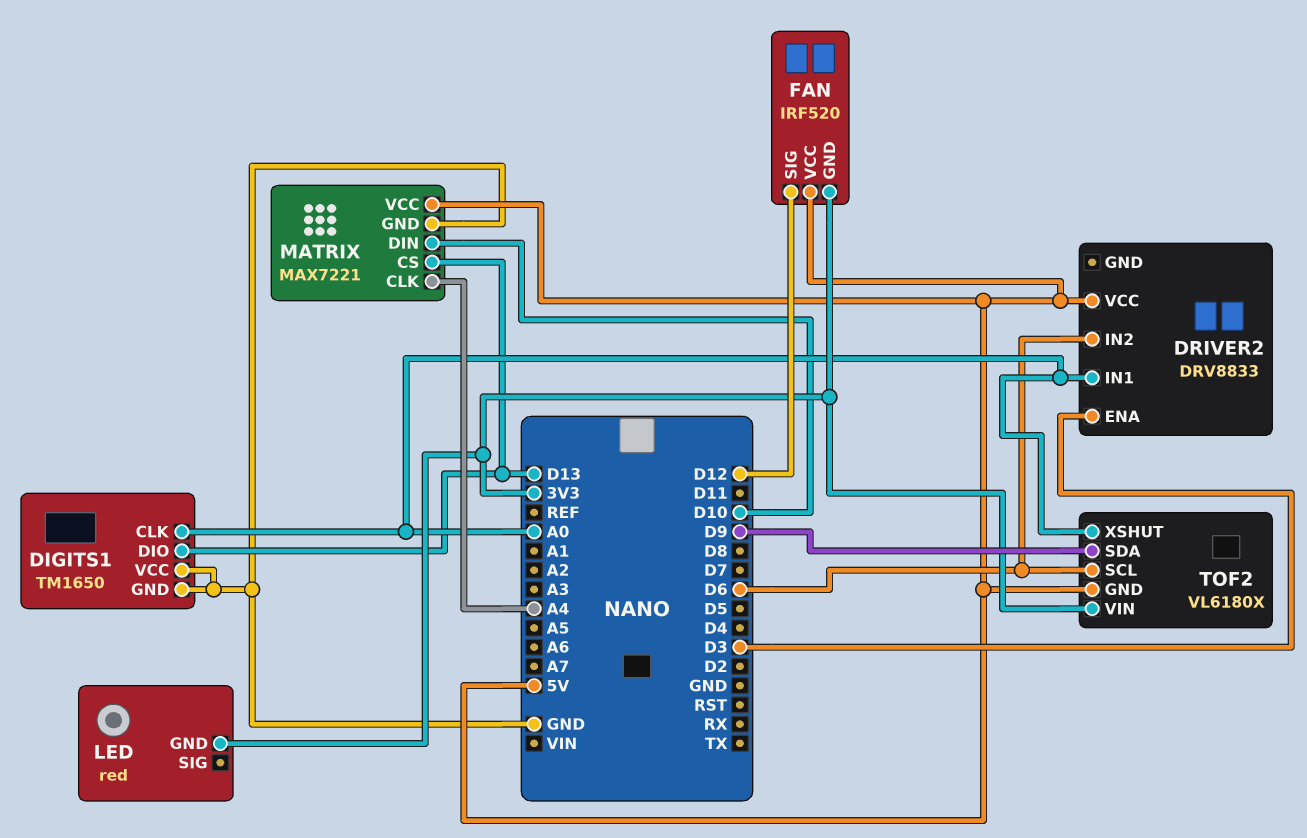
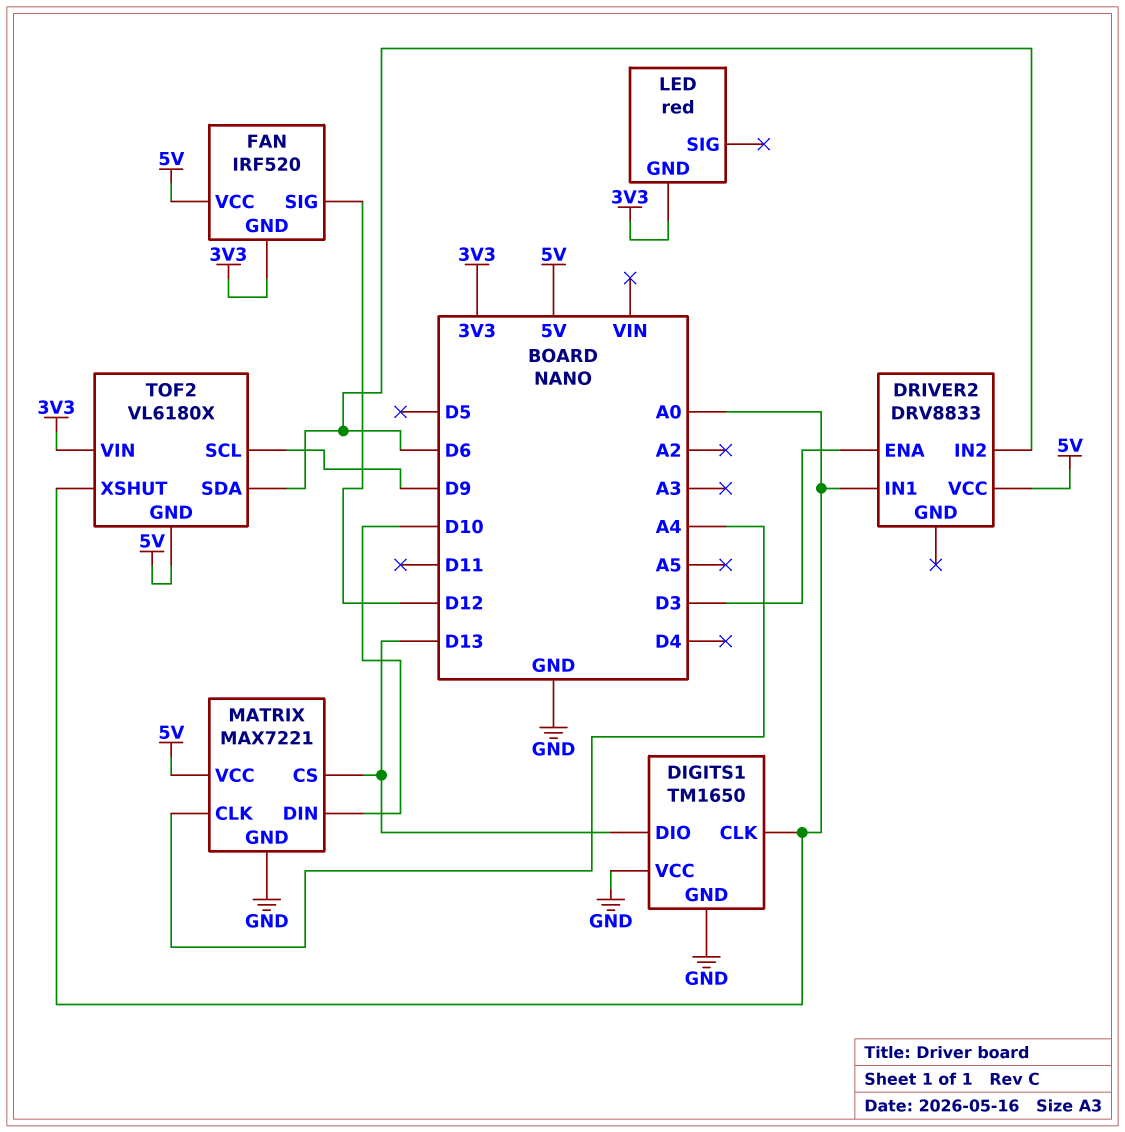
TOF2 pin SCL: D6 -> D9
TOF2 pin SDA: D9 -> D6

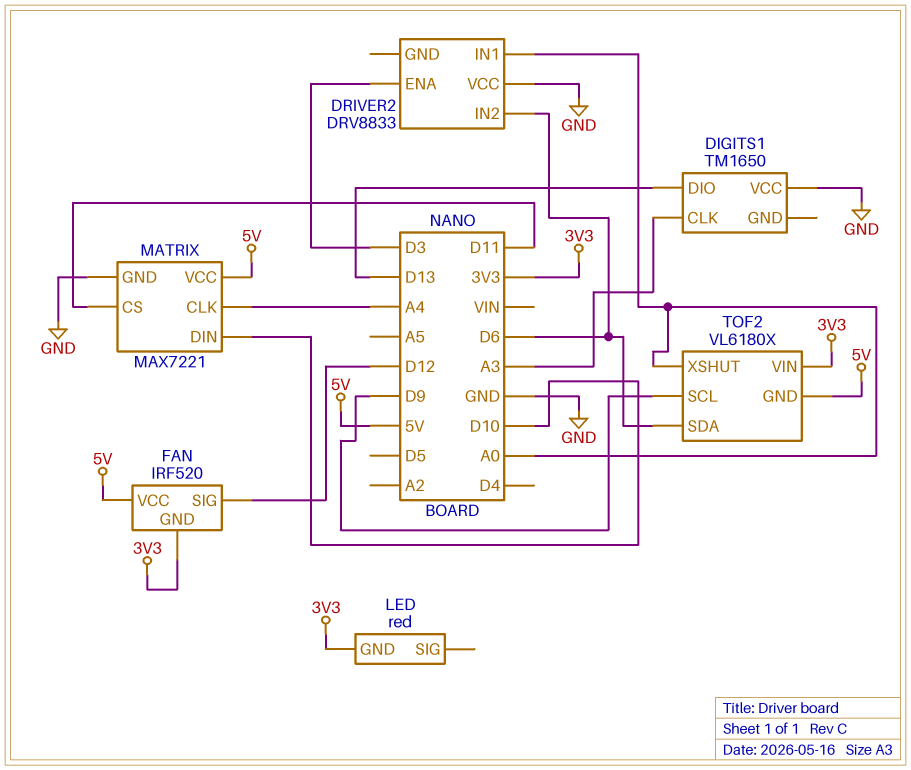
DIGITS1 pin CLK: A0 -> A3
DIGITS1 pin GND: GND -> none
DRIVER2 pin VCC: 5V -> GND
MATRIX pin CS: D13 -> D11

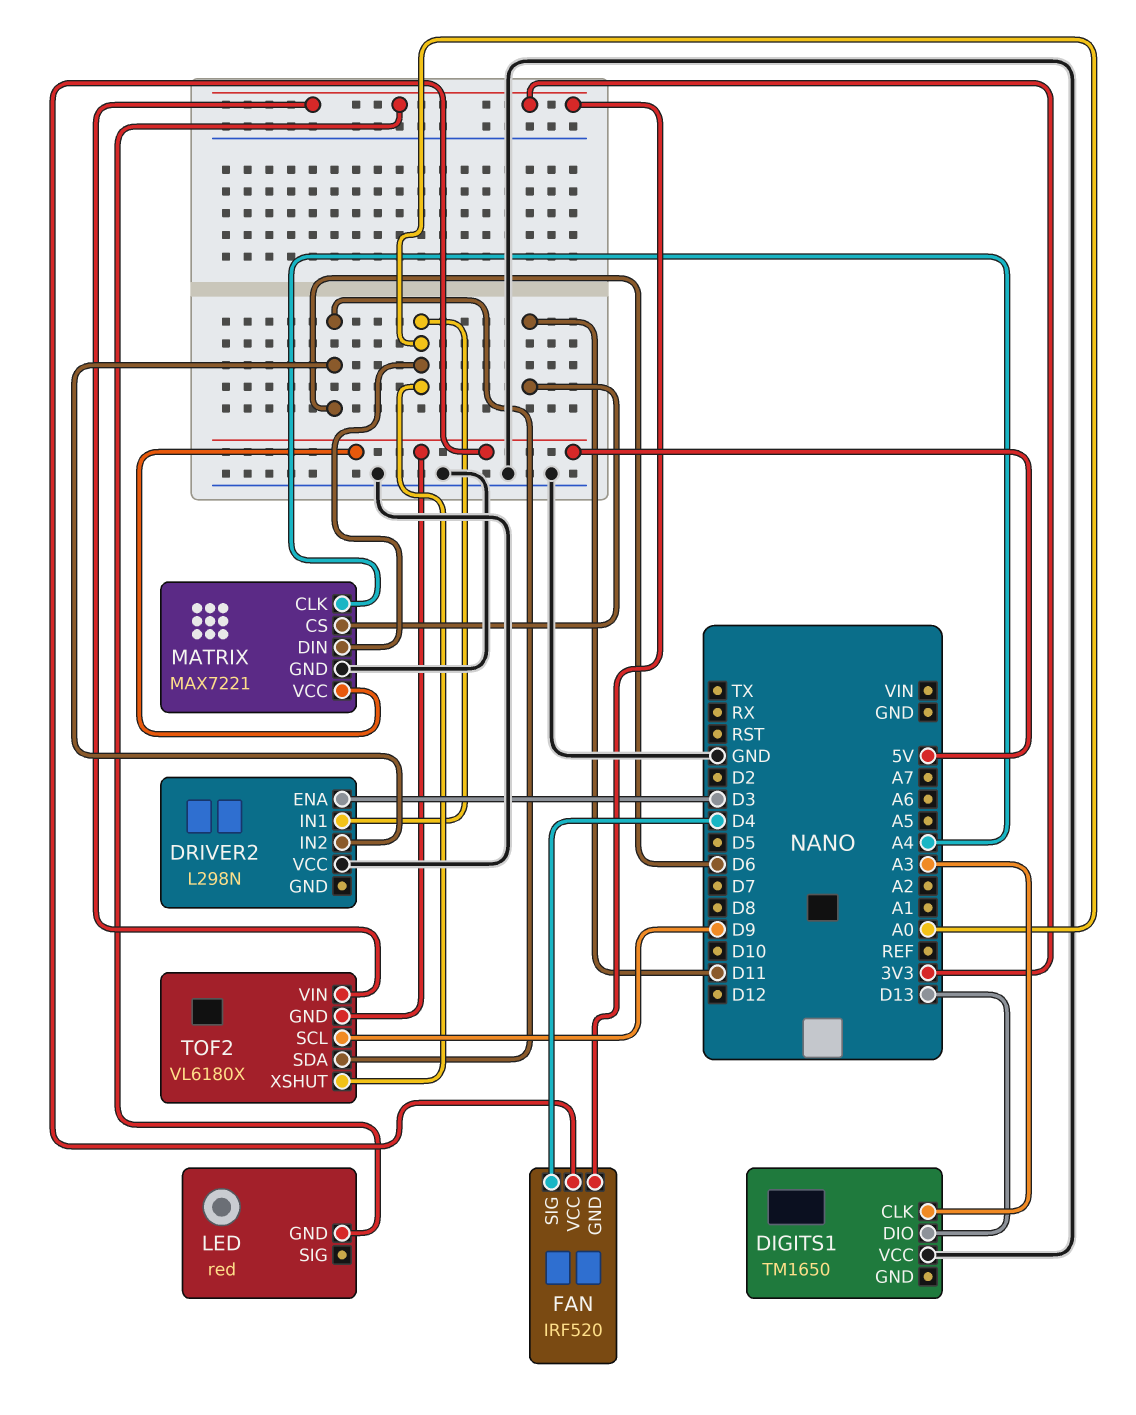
DRIVER2: DRV8833 -> L298N
FAN pin SIG: D12 -> D4
MATRIX pin DIN: D10 -> A0

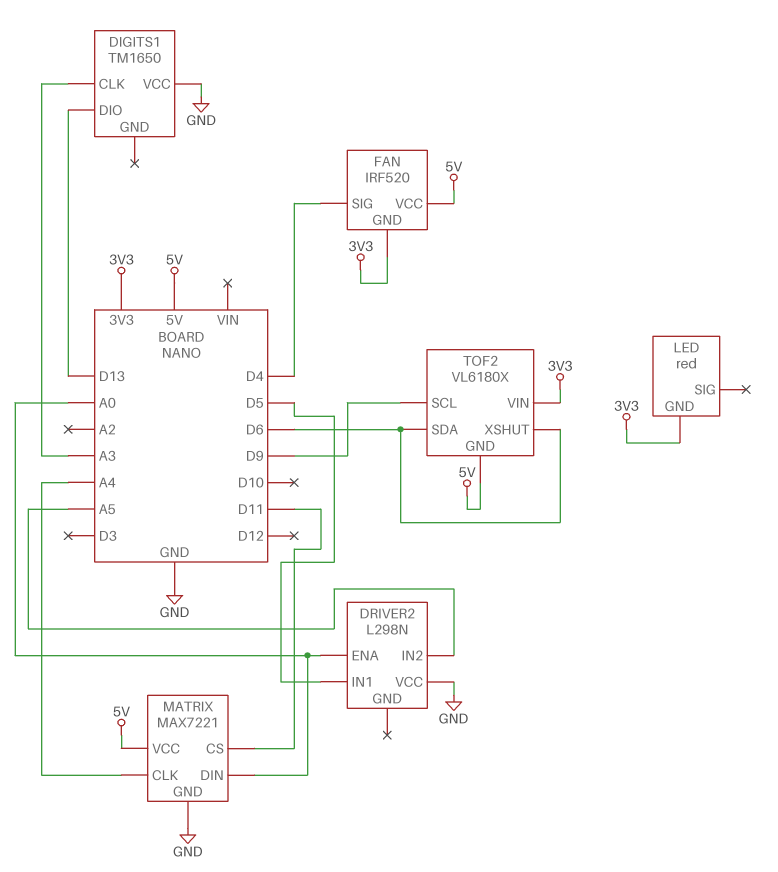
DRIVER2 pin ENA: D3 -> A0
DRIVER2 pin IN1: A0 -> D5
DRIVER2 pin IN2: D6 -> A5
TOF2 pin XSHUT: A0 -> D6

